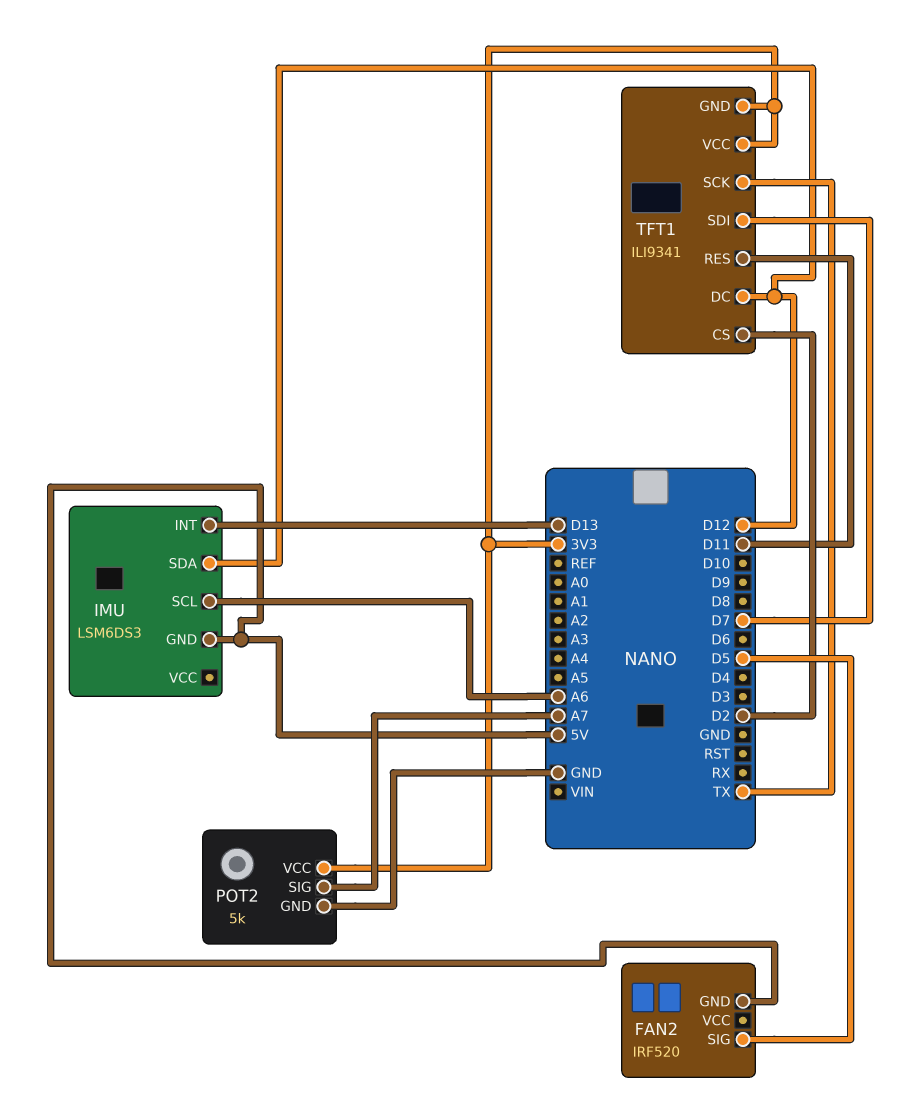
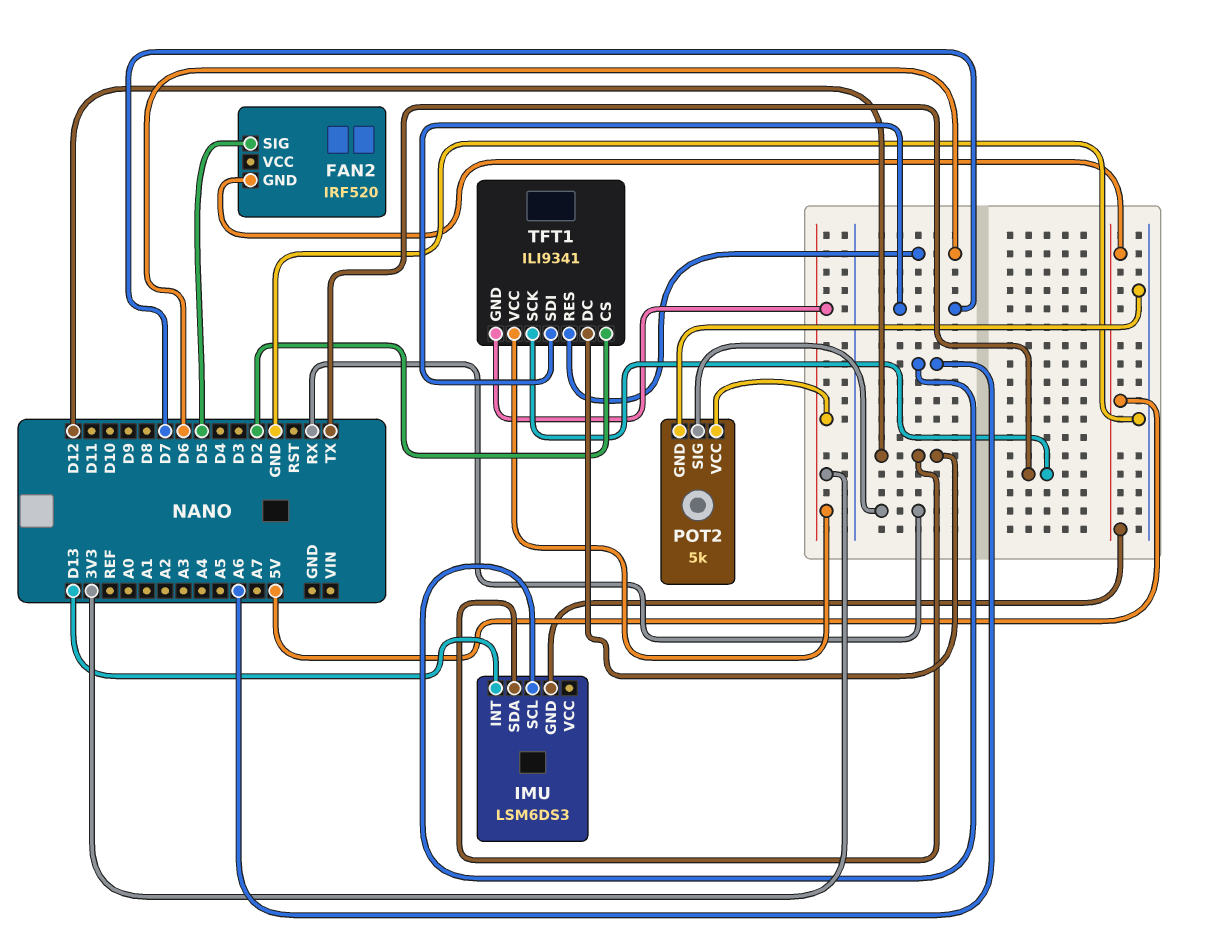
POT2 pin SIG: A7 -> RX
TFT1 pin RES: D11 -> D6

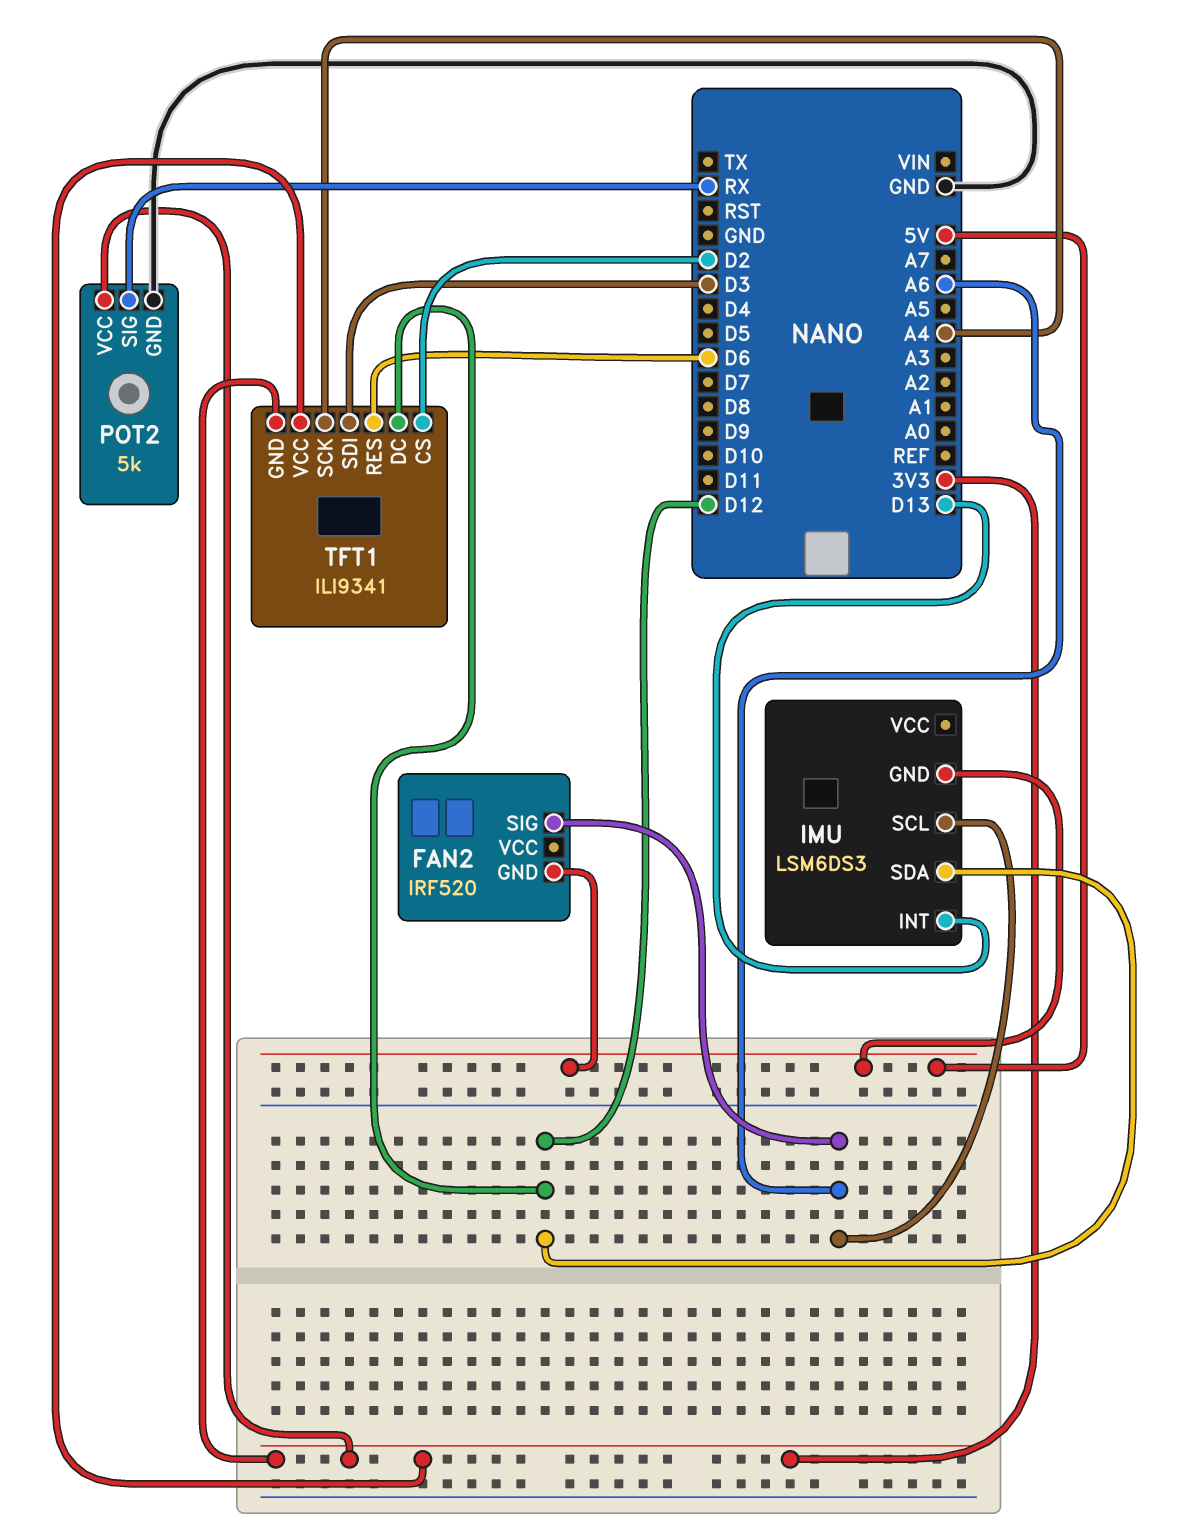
FAN2 pin SIG: D5 -> A6
TFT1 pin SCK: TX -> A4
TFT1 pin SDI: D7 -> D3

